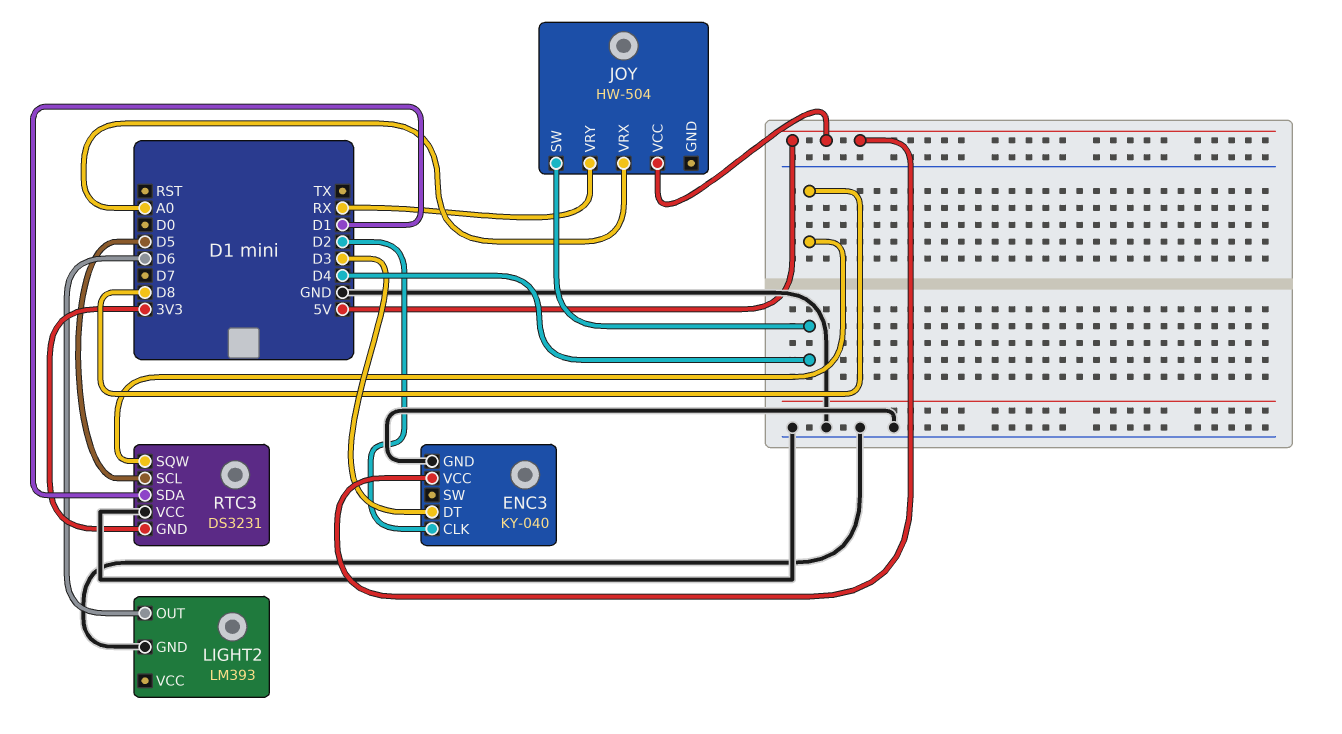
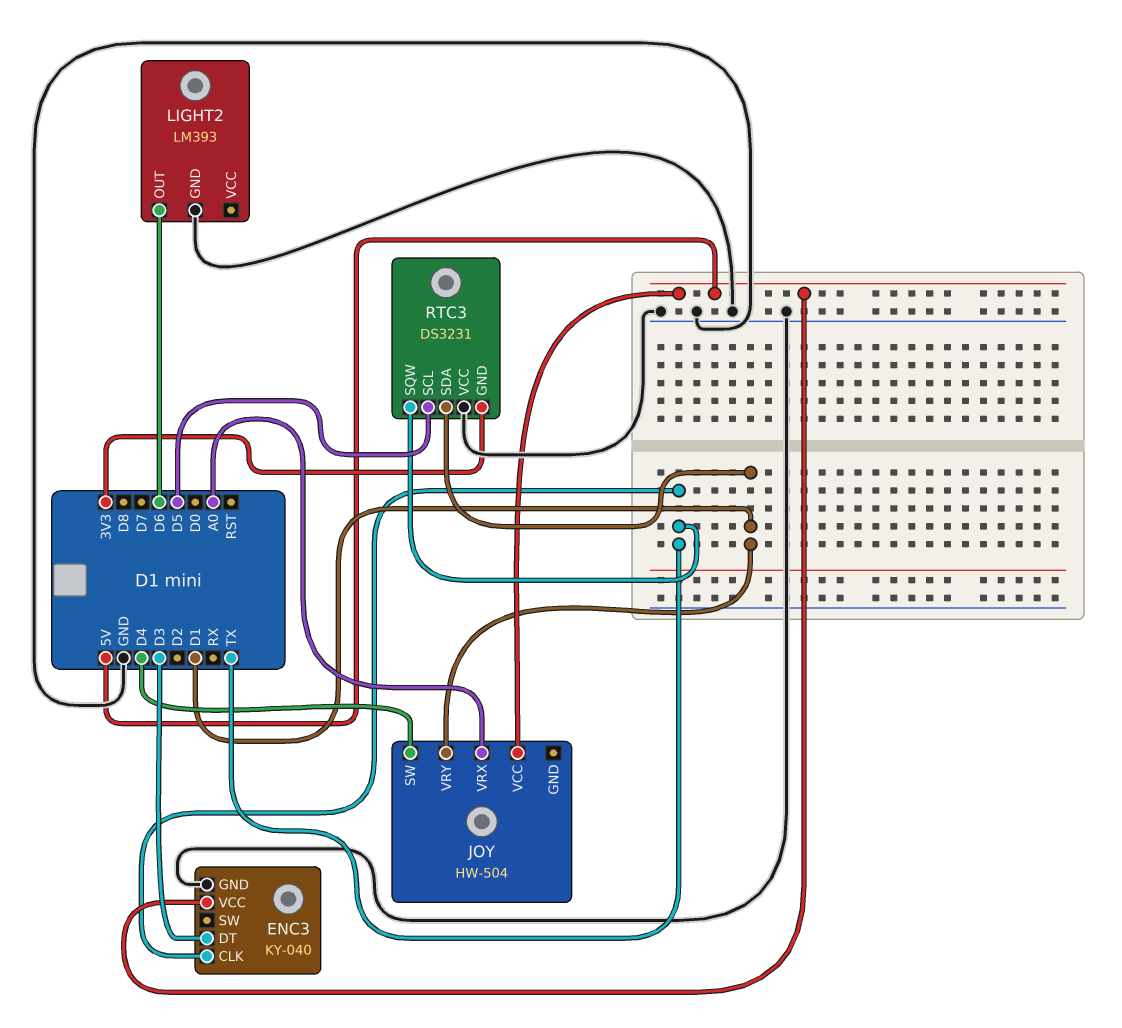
ENC3 pin CLK: D2 -> TX
JOY pin VRY: RX -> D1
RTC3 pin SQW: D8 -> TX

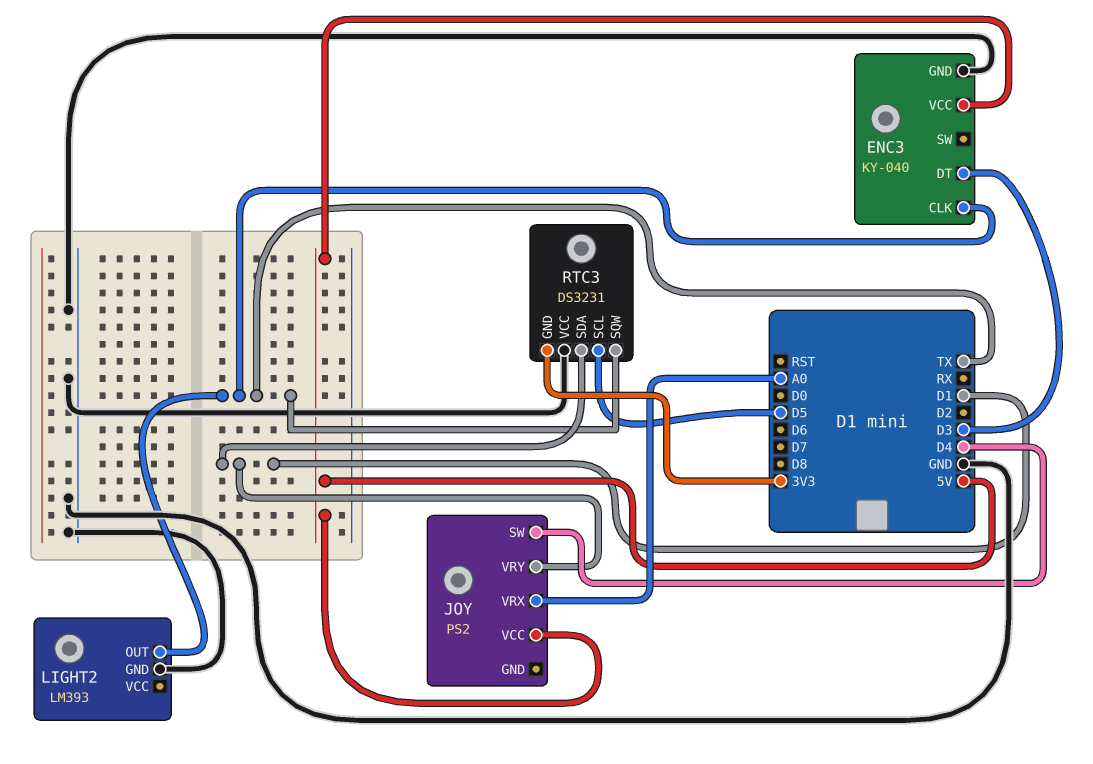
JOY: HW-504 -> PS2
LIGHT2 pin OUT: D6 -> TX

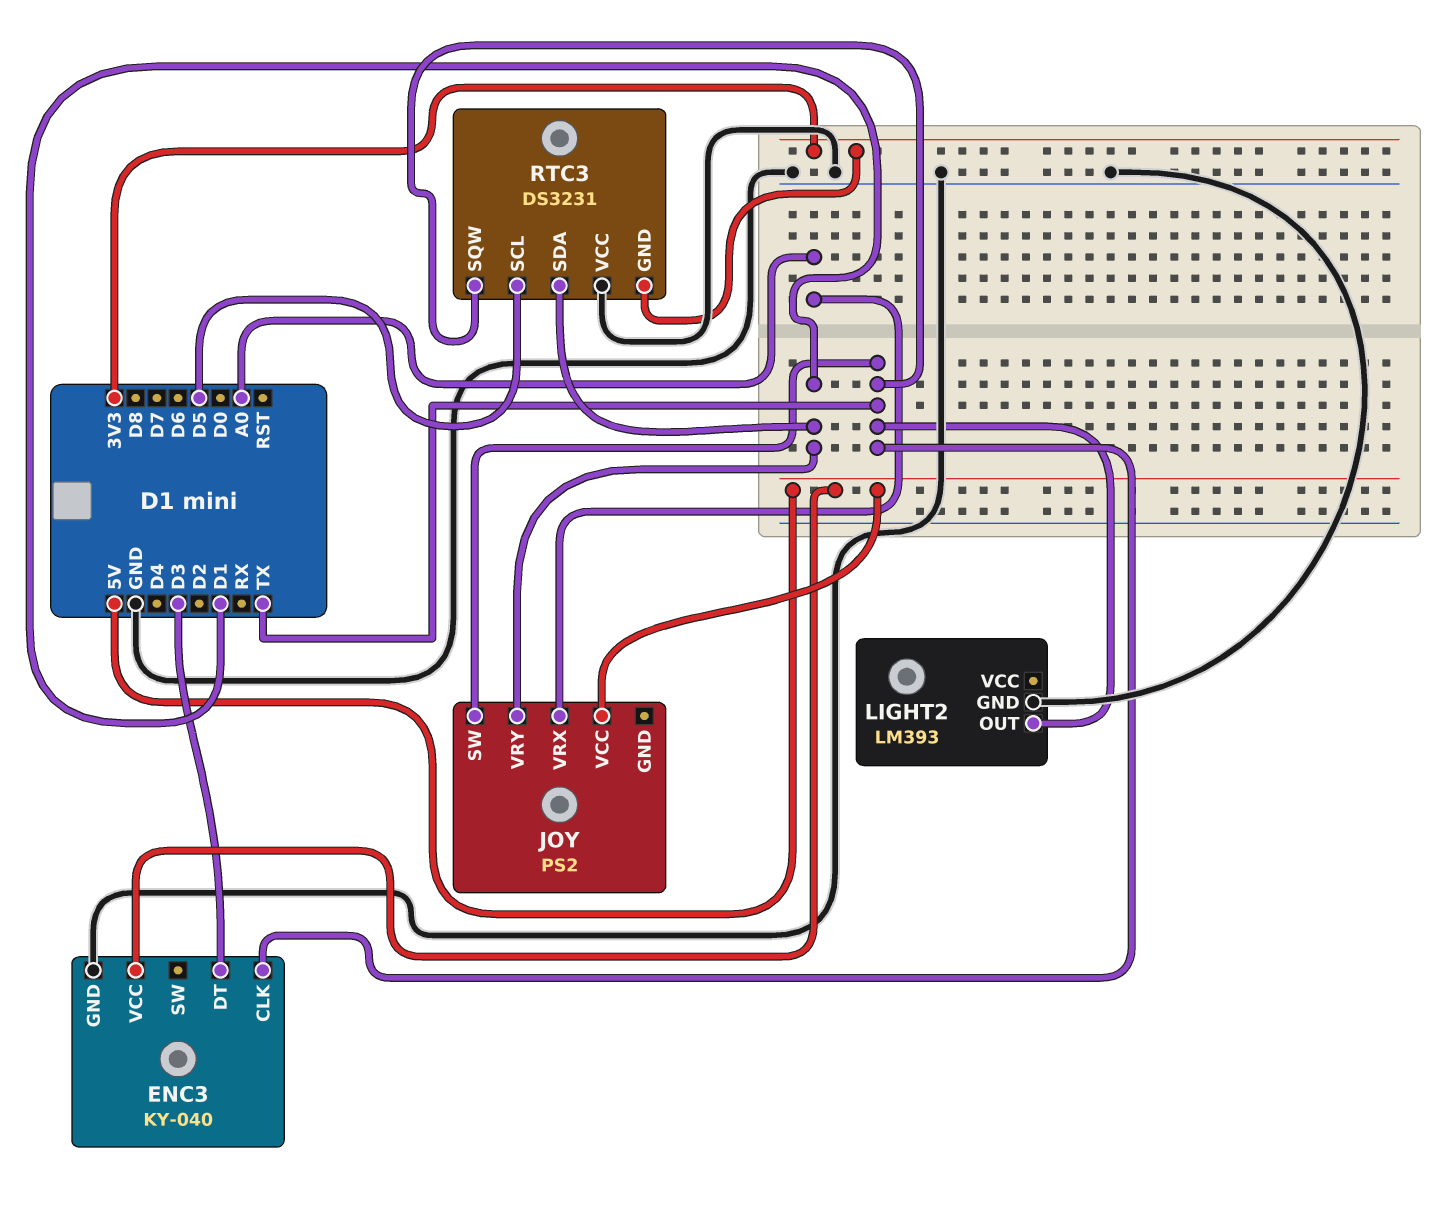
JOY pin SW: D4 -> TX

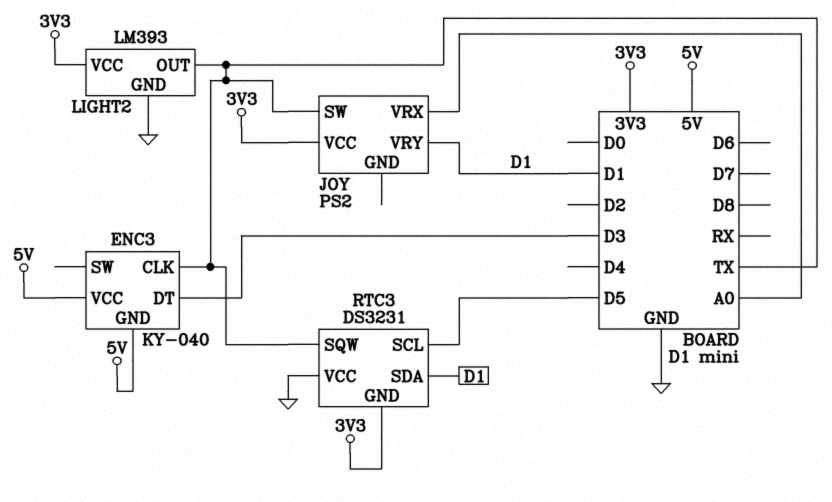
ENC3 pin GND: GND -> 5V
JOY pin VCC: 5V -> 3V3
LIGHT2 pin VCC: none -> 3V3

